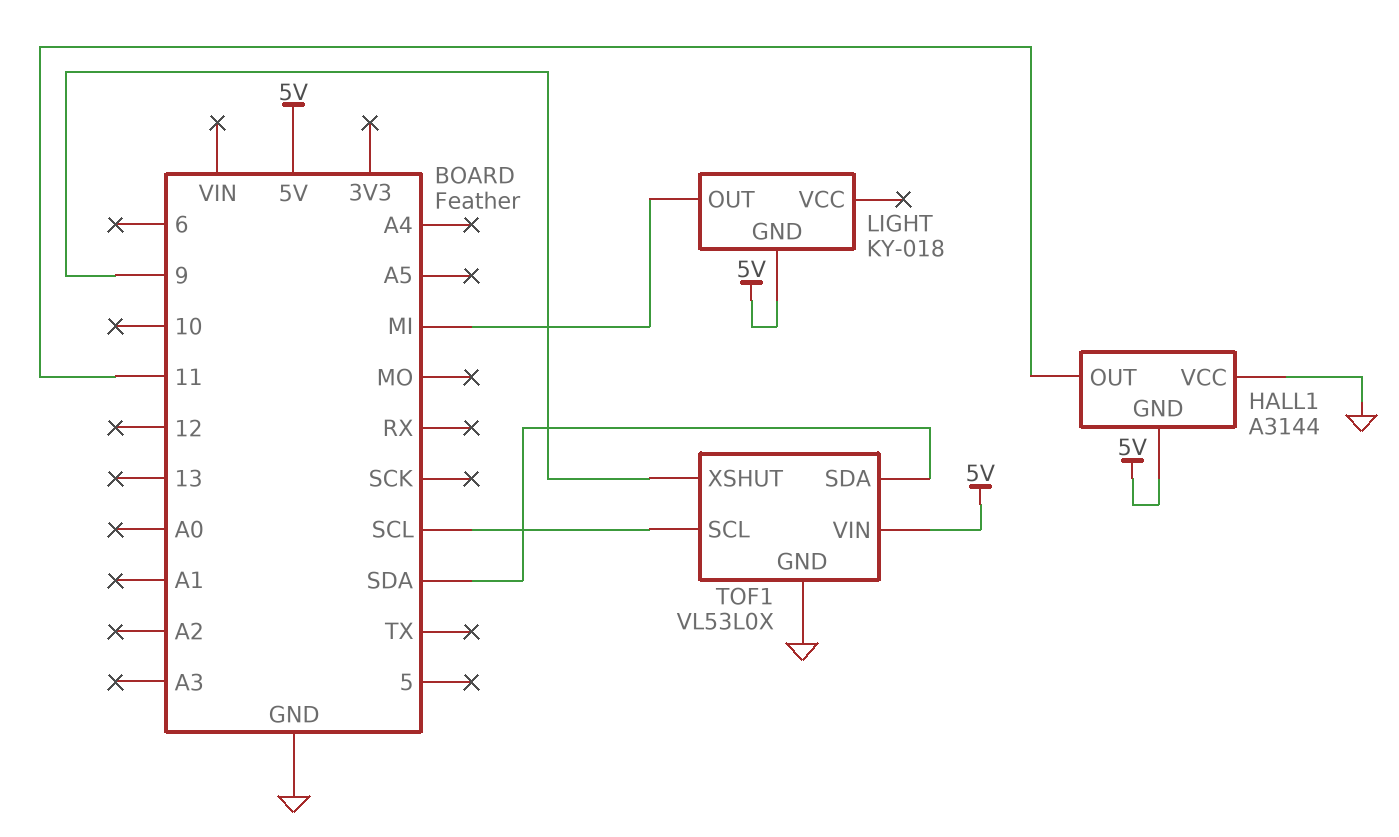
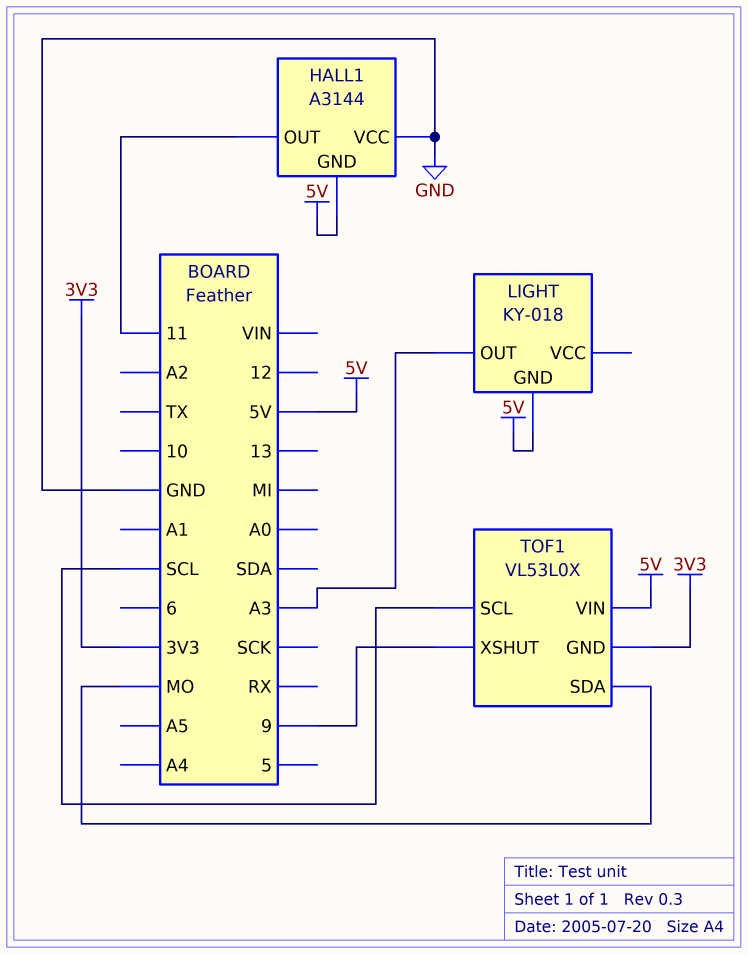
LIGHT pin OUT: MI -> A3
TOF1 pin GND: GND -> 3V3
TOF1 pin SDA: SDA -> MO

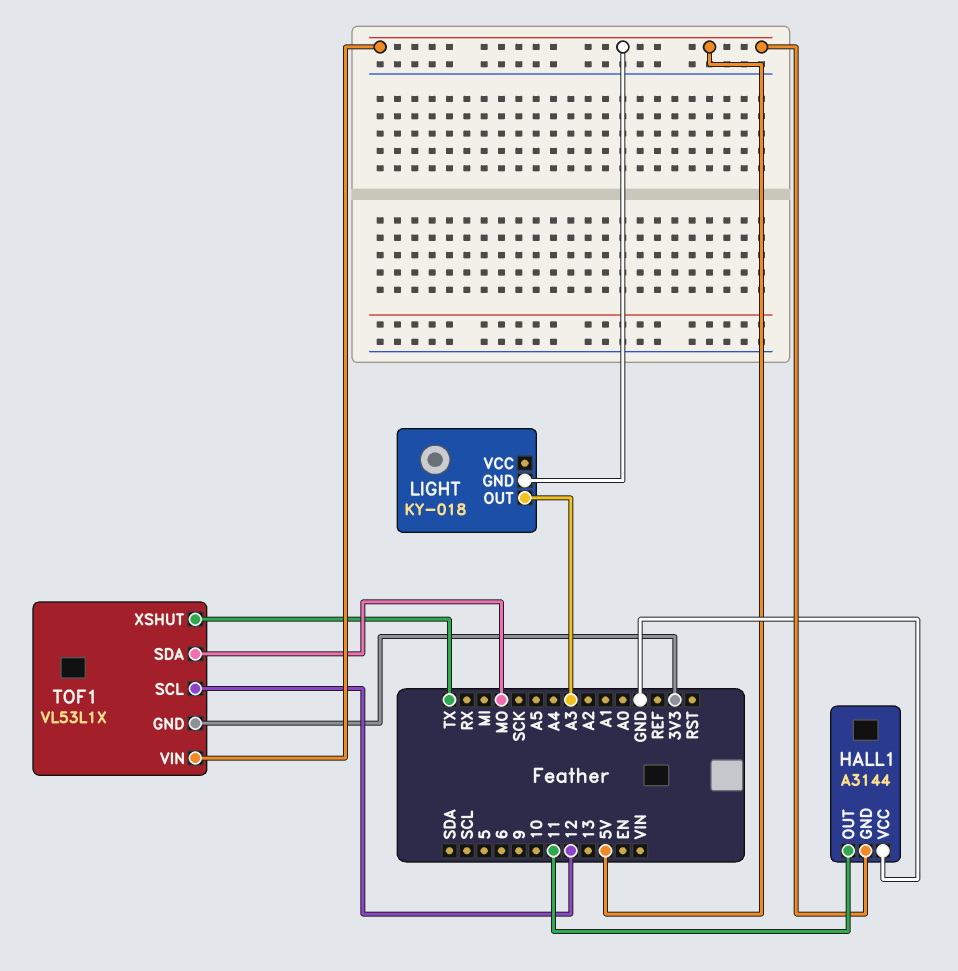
TOF1: VL53L0X -> VL53L1X
TOF1 pin SCL: SCL -> 12
TOF1 pin XSHUT: 9 -> TX

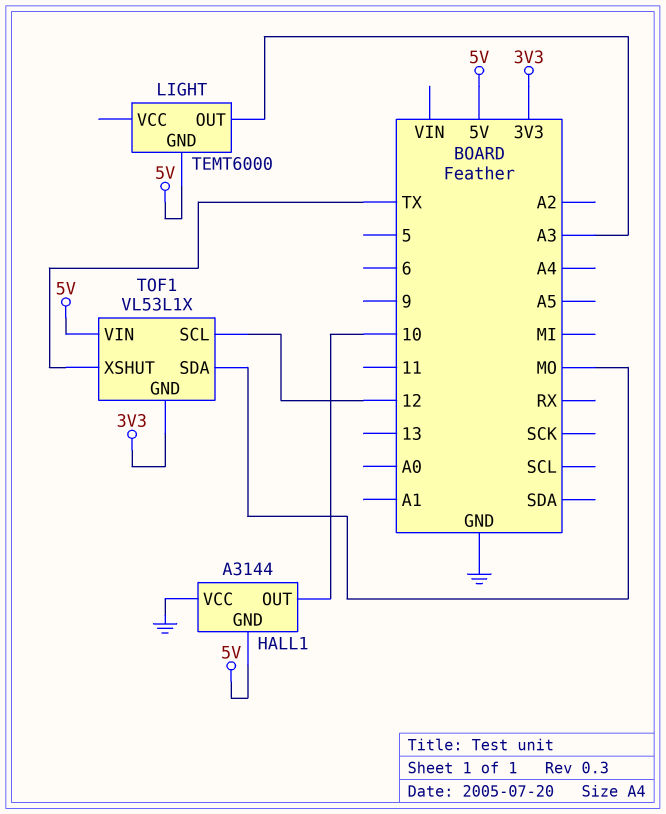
HALL1 pin OUT: 11 -> 10
LIGHT: KY-018 -> TEMT6000

